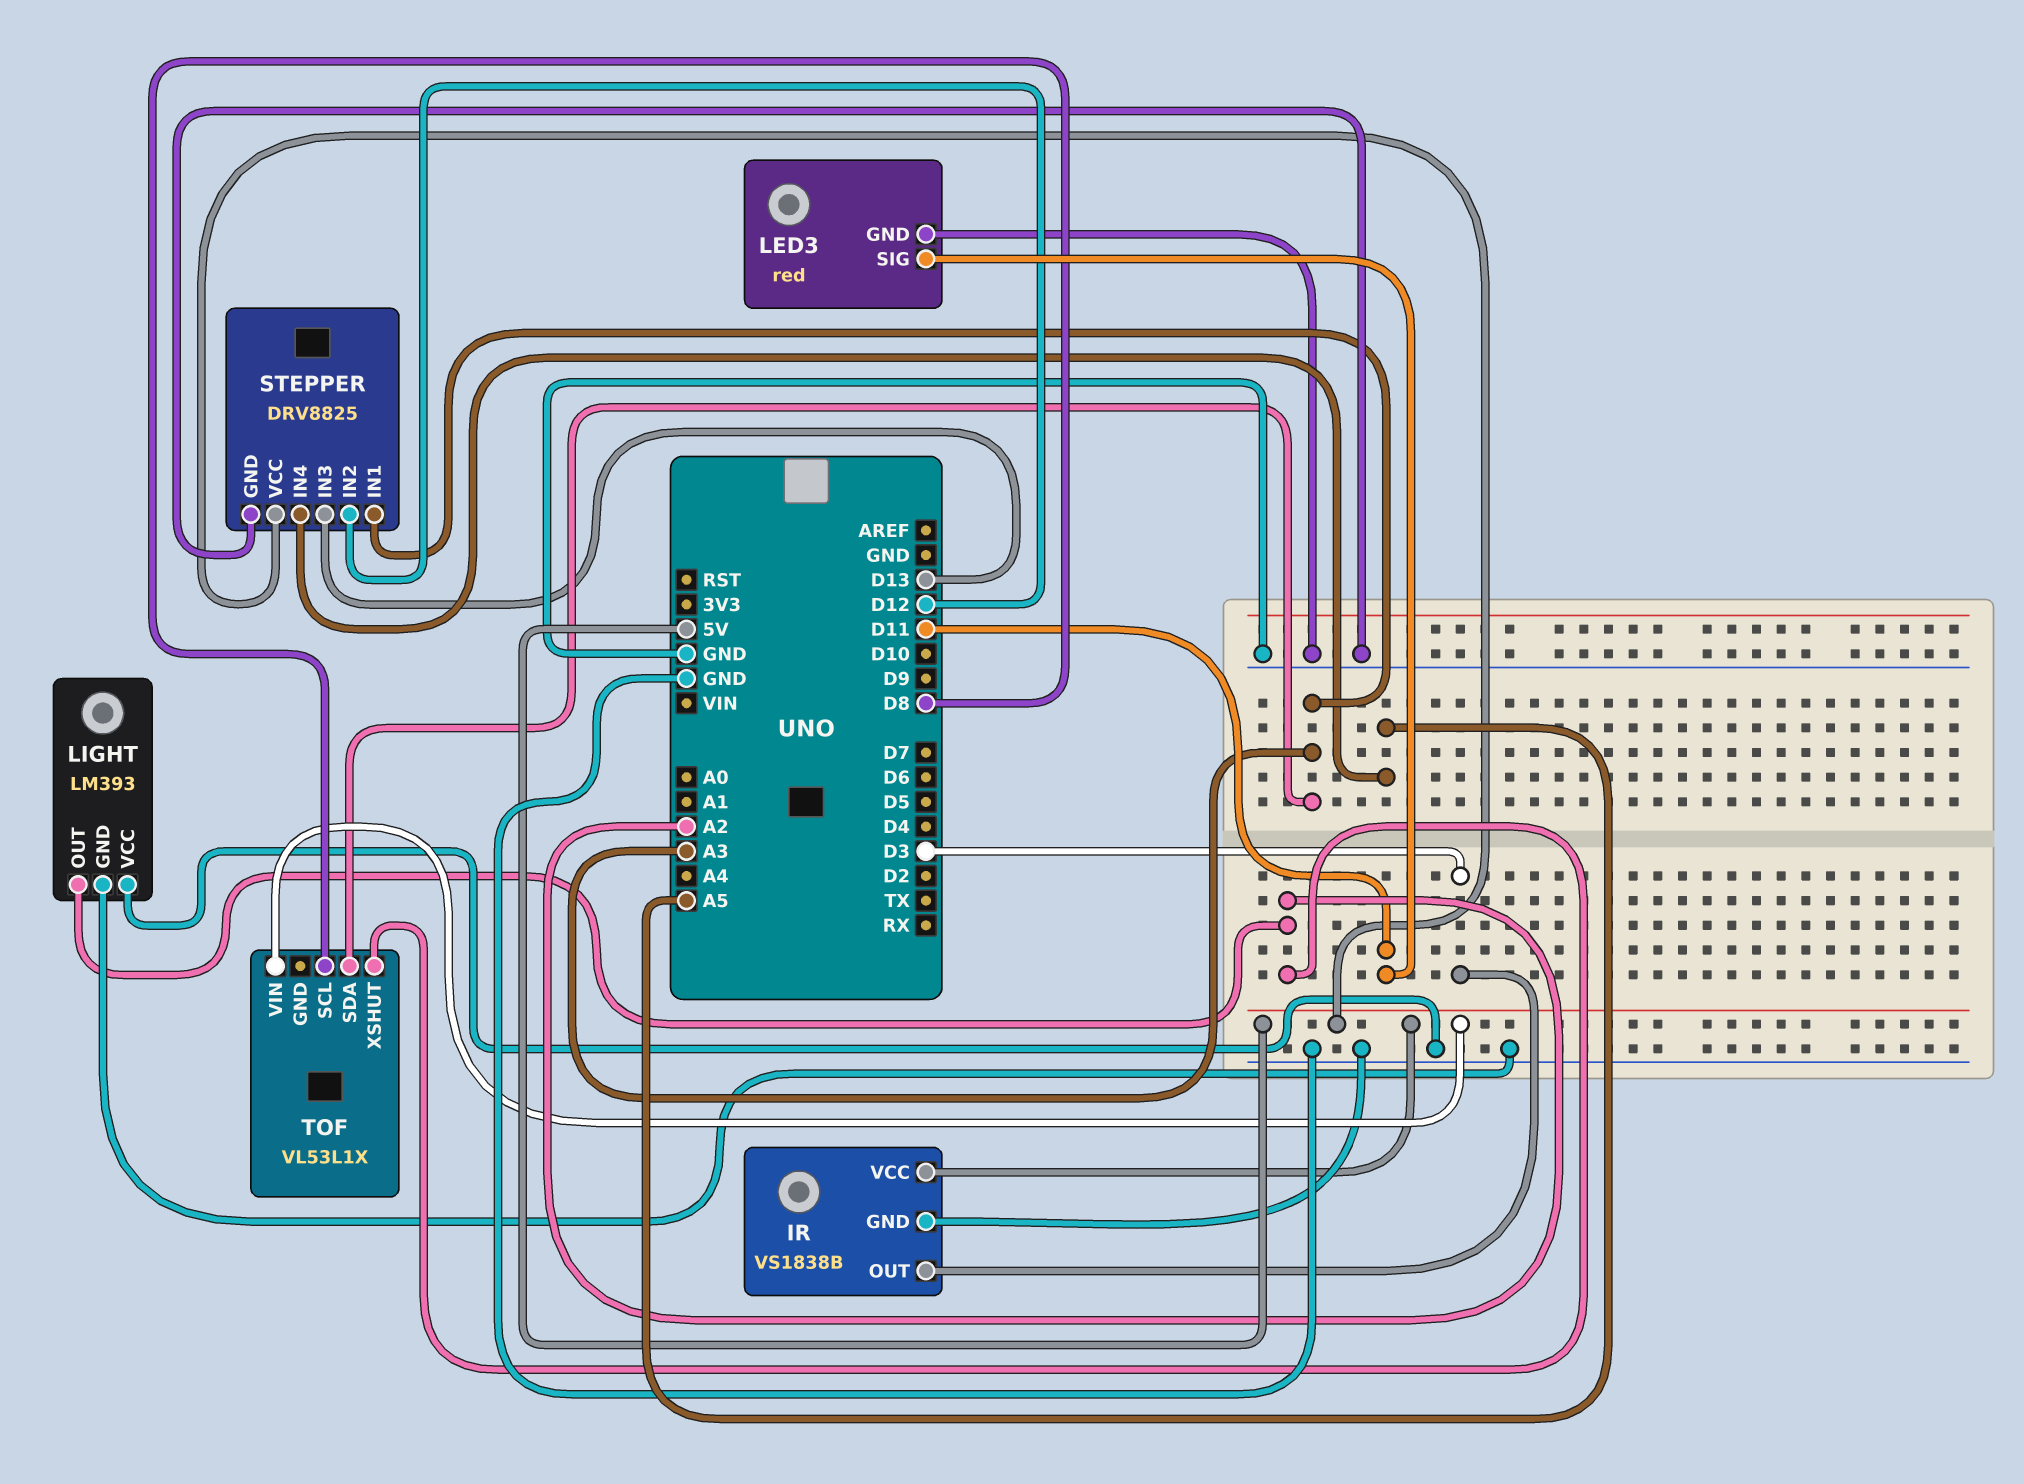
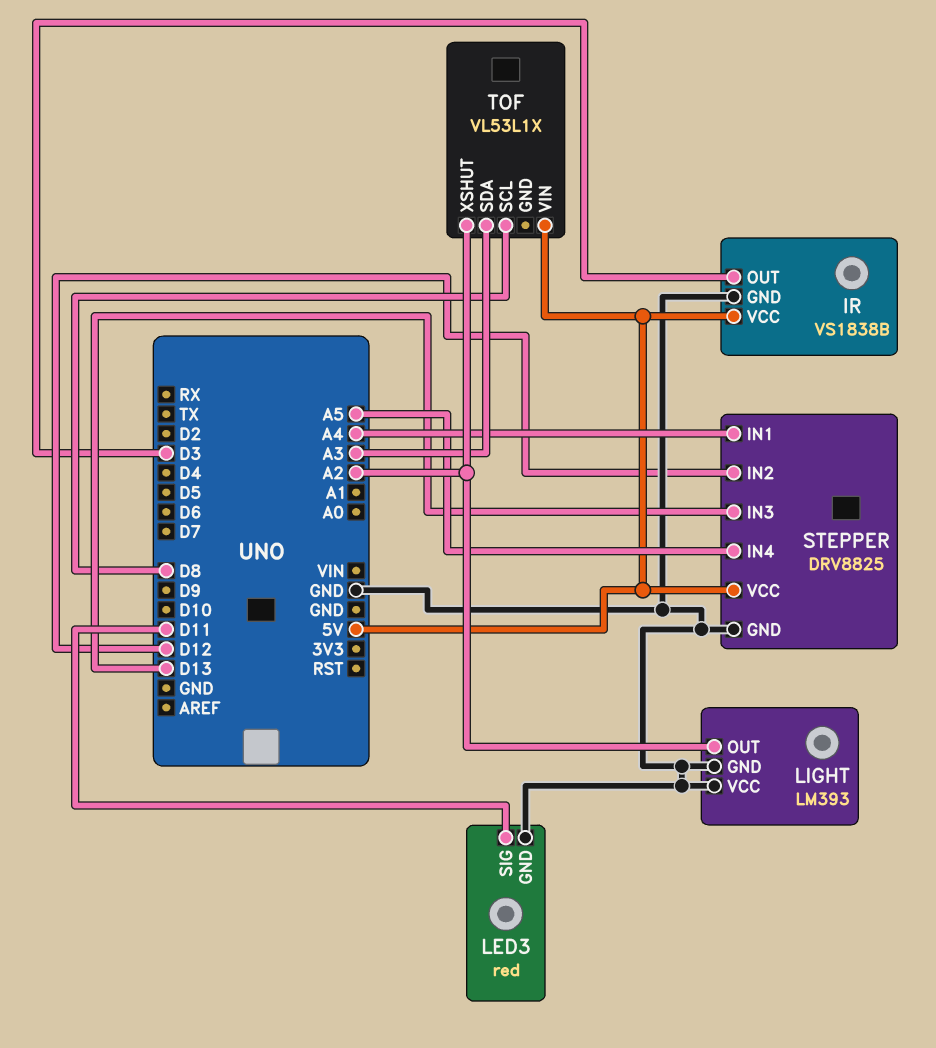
STEPPER pin IN1: A3 -> A4

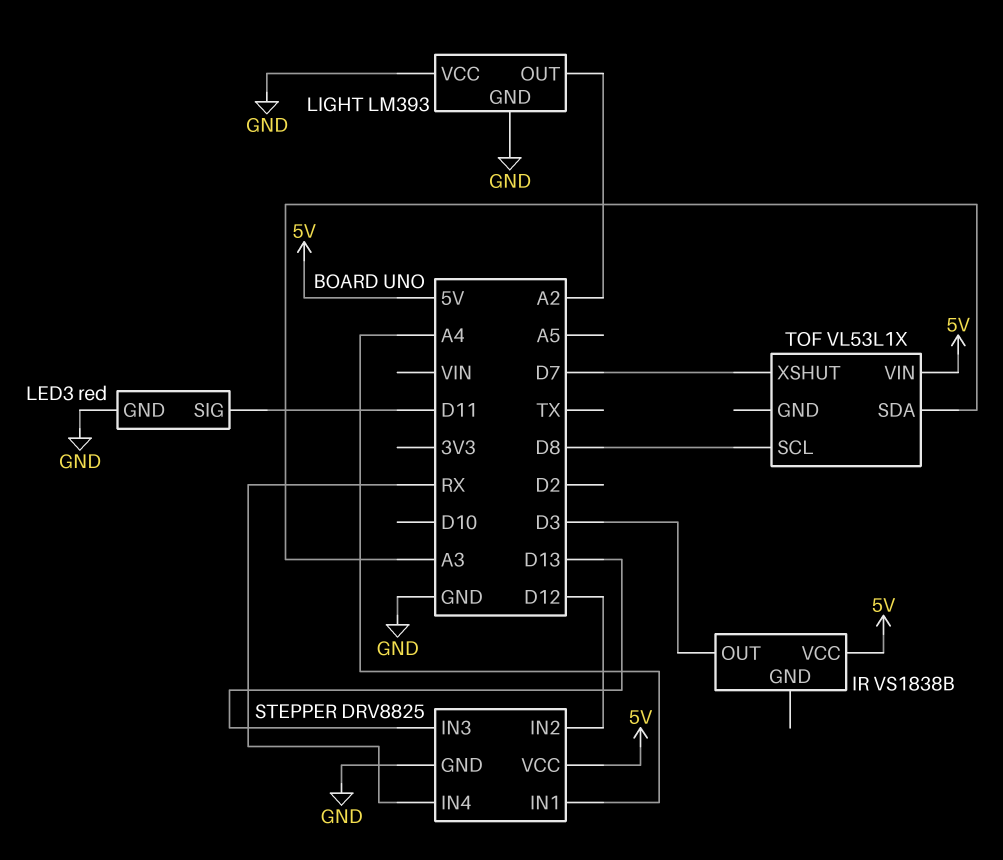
IR pin GND: GND -> none
STEPPER pin IN4: A5 -> RX
TOF pin XSHUT: A2 -> D7

